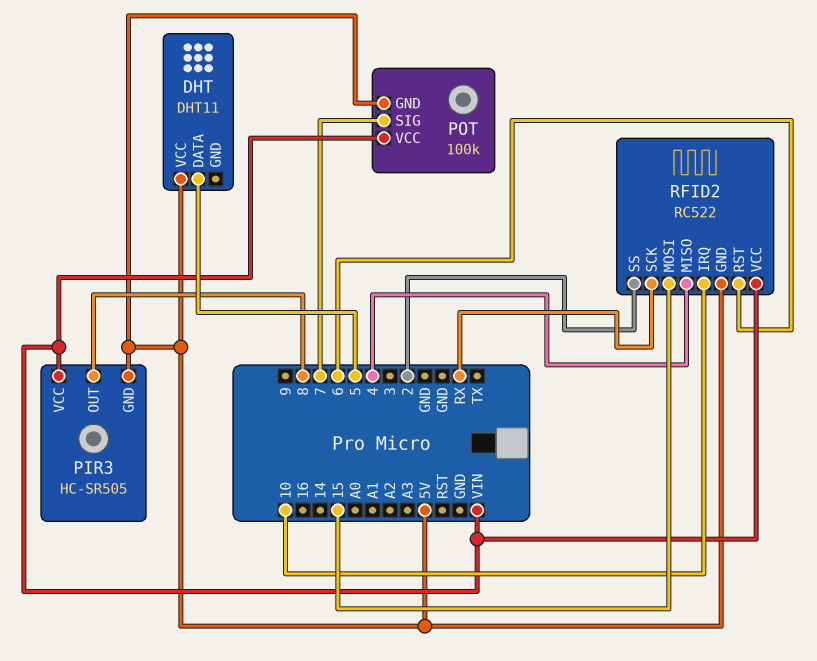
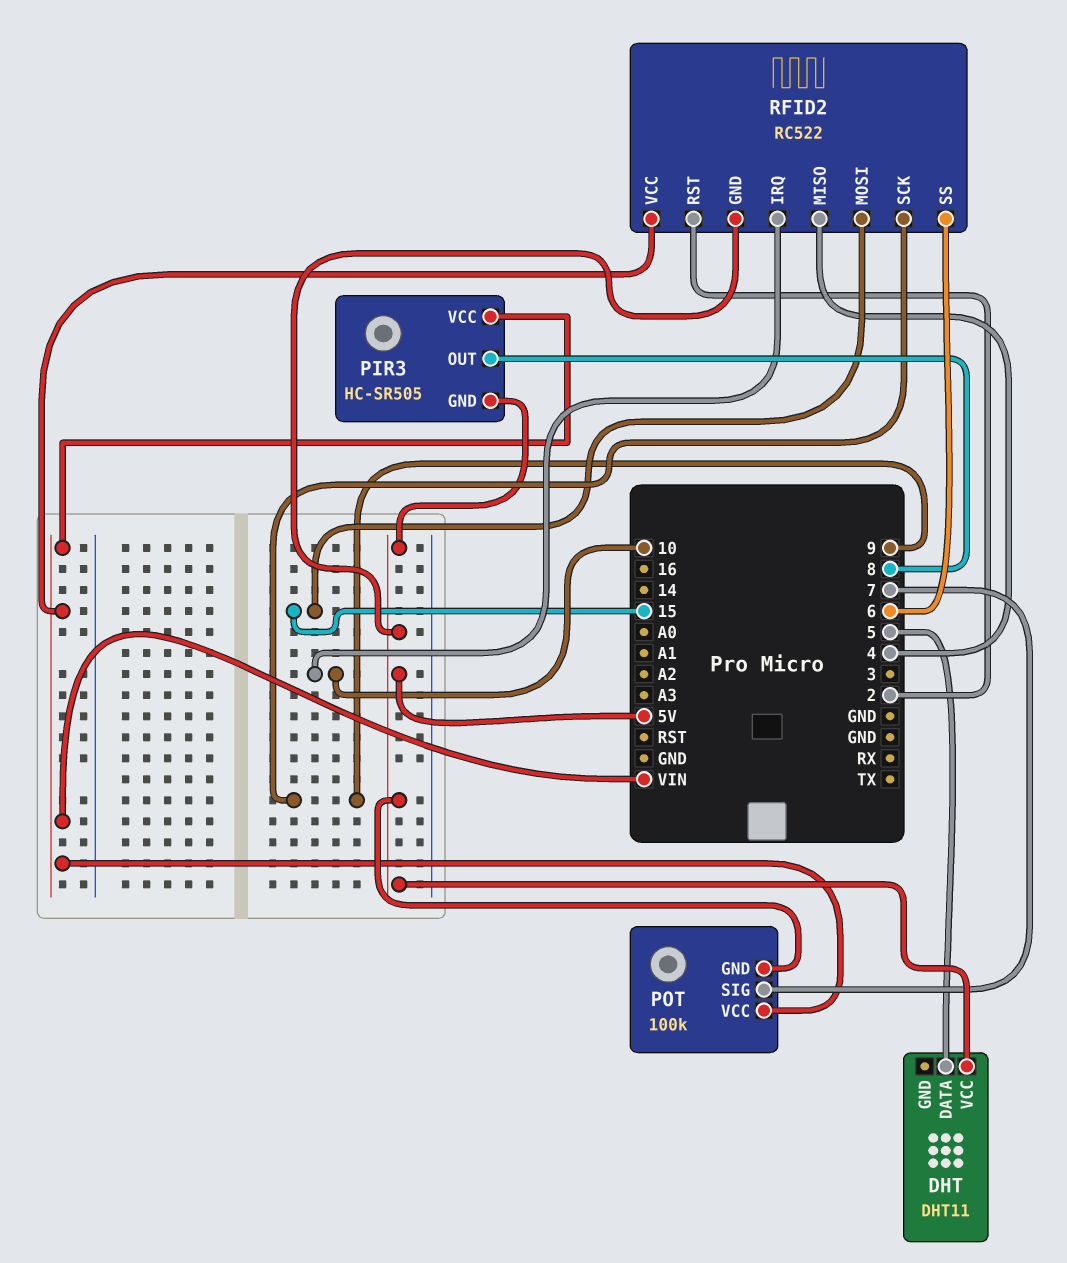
RFID2 pin RST: 6 -> 2
RFID2 pin SCK: RX -> 9
RFID2 pin SS: 2 -> 6

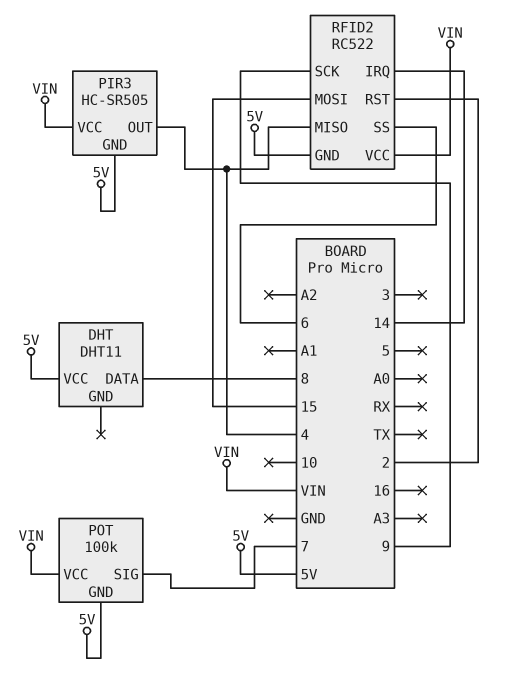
DHT pin DATA: 5 -> 8
PIR3 pin OUT: 8 -> 4
RFID2 pin IRQ: 10 -> 14

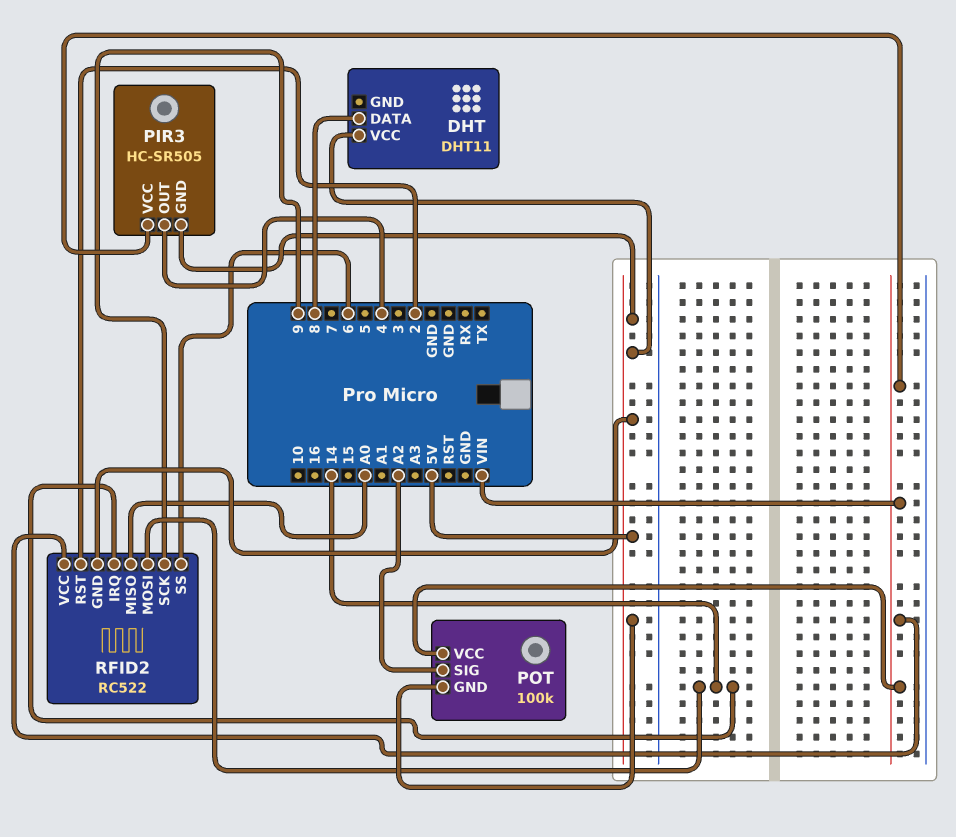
POT pin SIG: 7 -> A2
RFID2 pin MISO: 4 -> A0
RFID2 pin MOSI: 15 -> 14

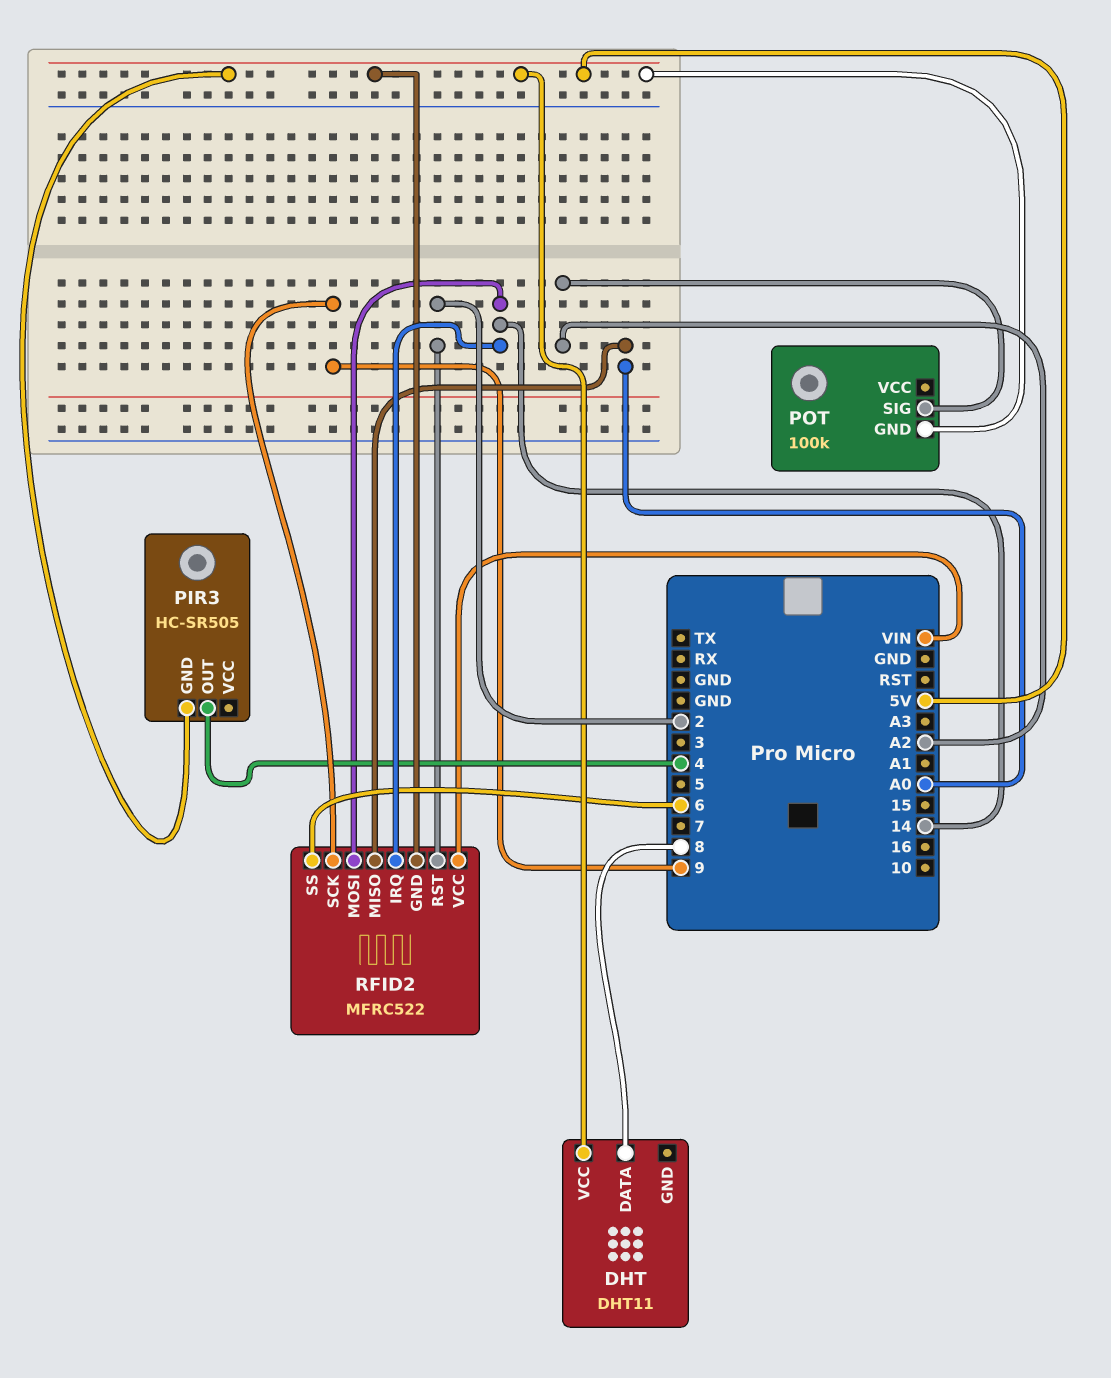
PIR3 pin VCC: VIN -> none
POT pin VCC: VIN -> none
RFID2: RC522 -> MFRC522

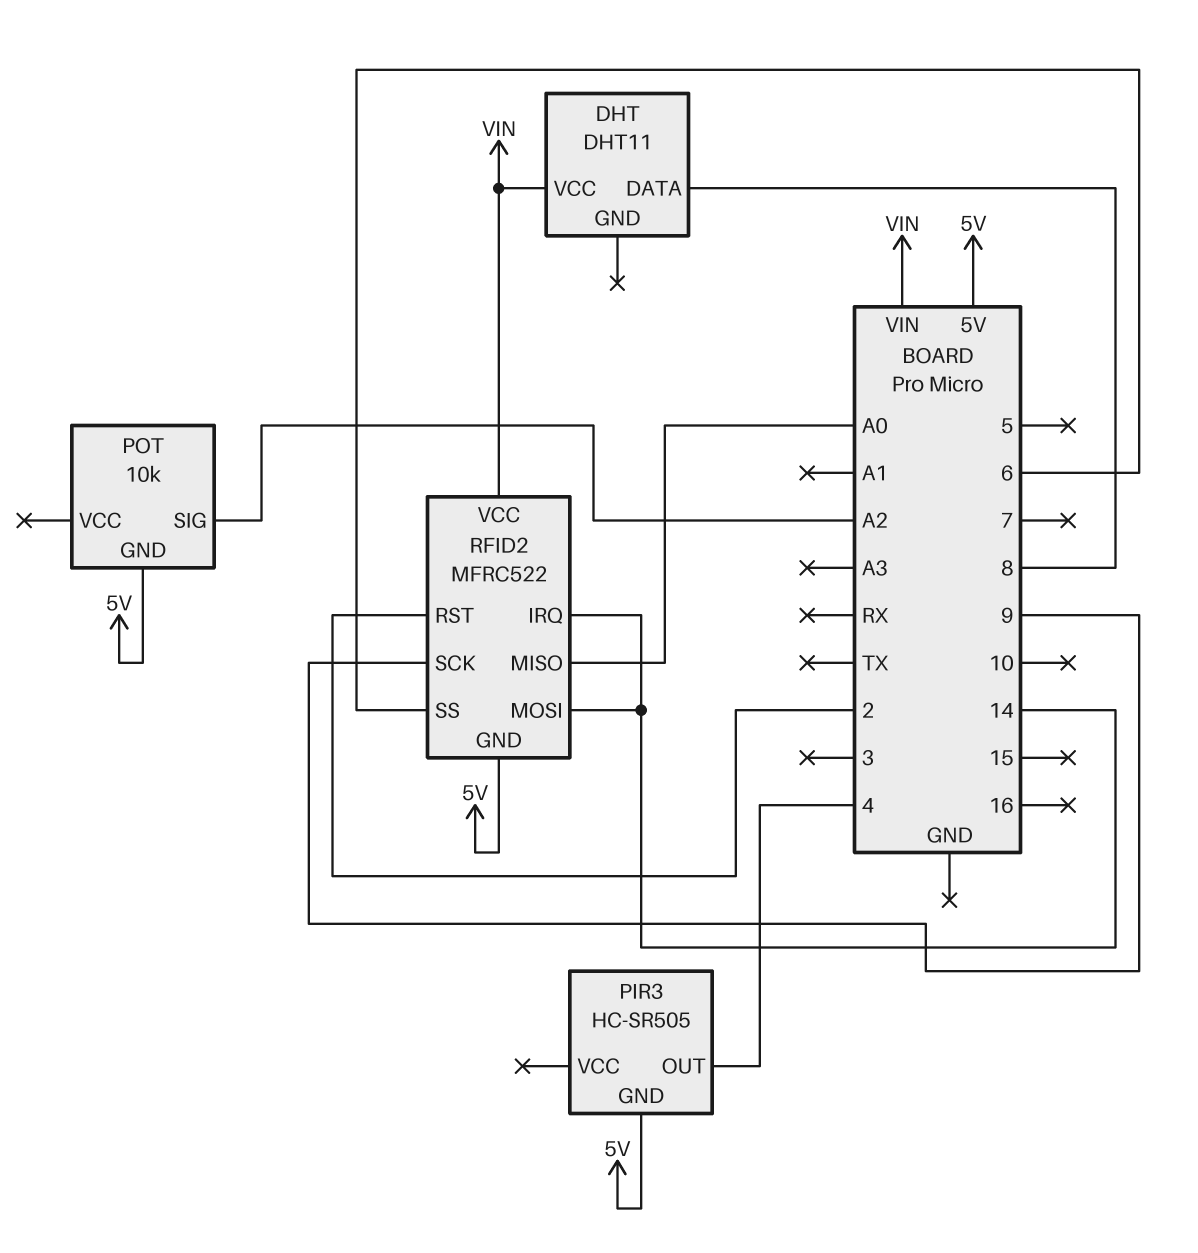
DHT pin VCC: 5V -> VIN
POT: 100k -> 10k

